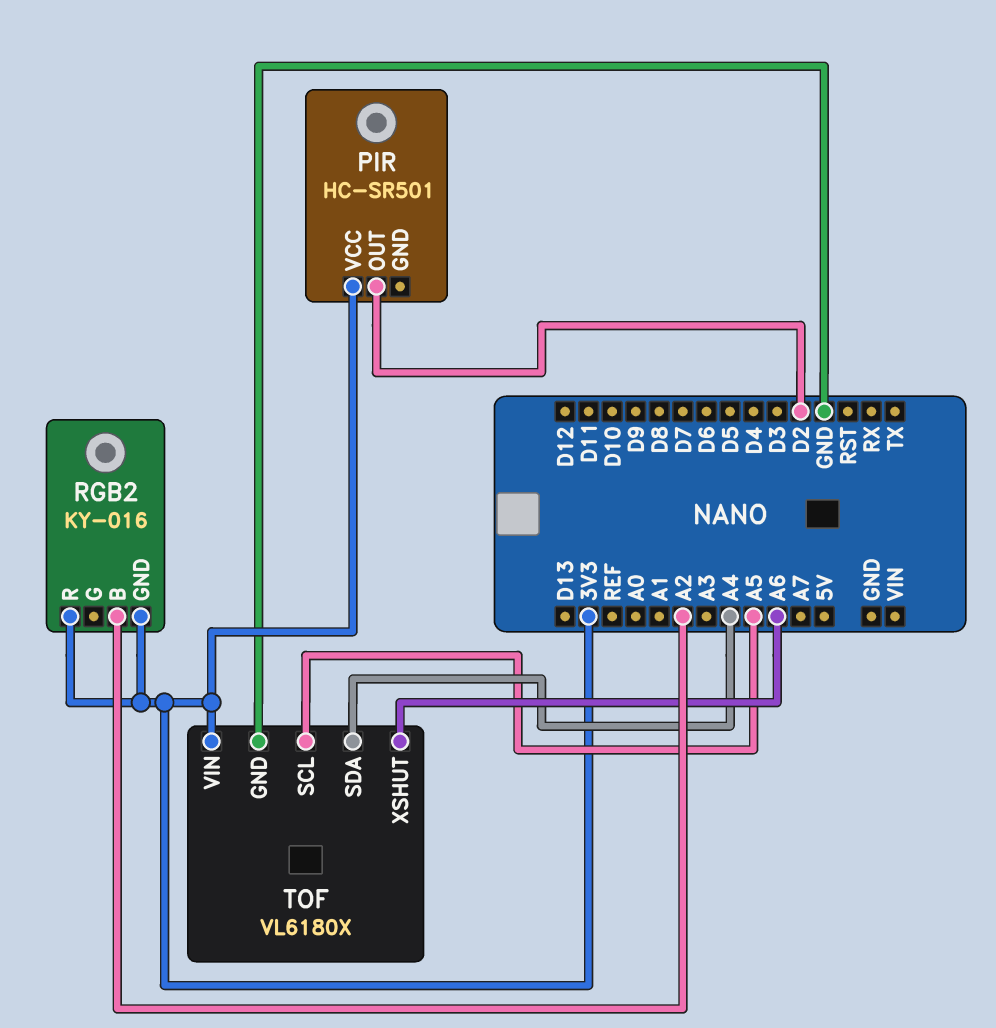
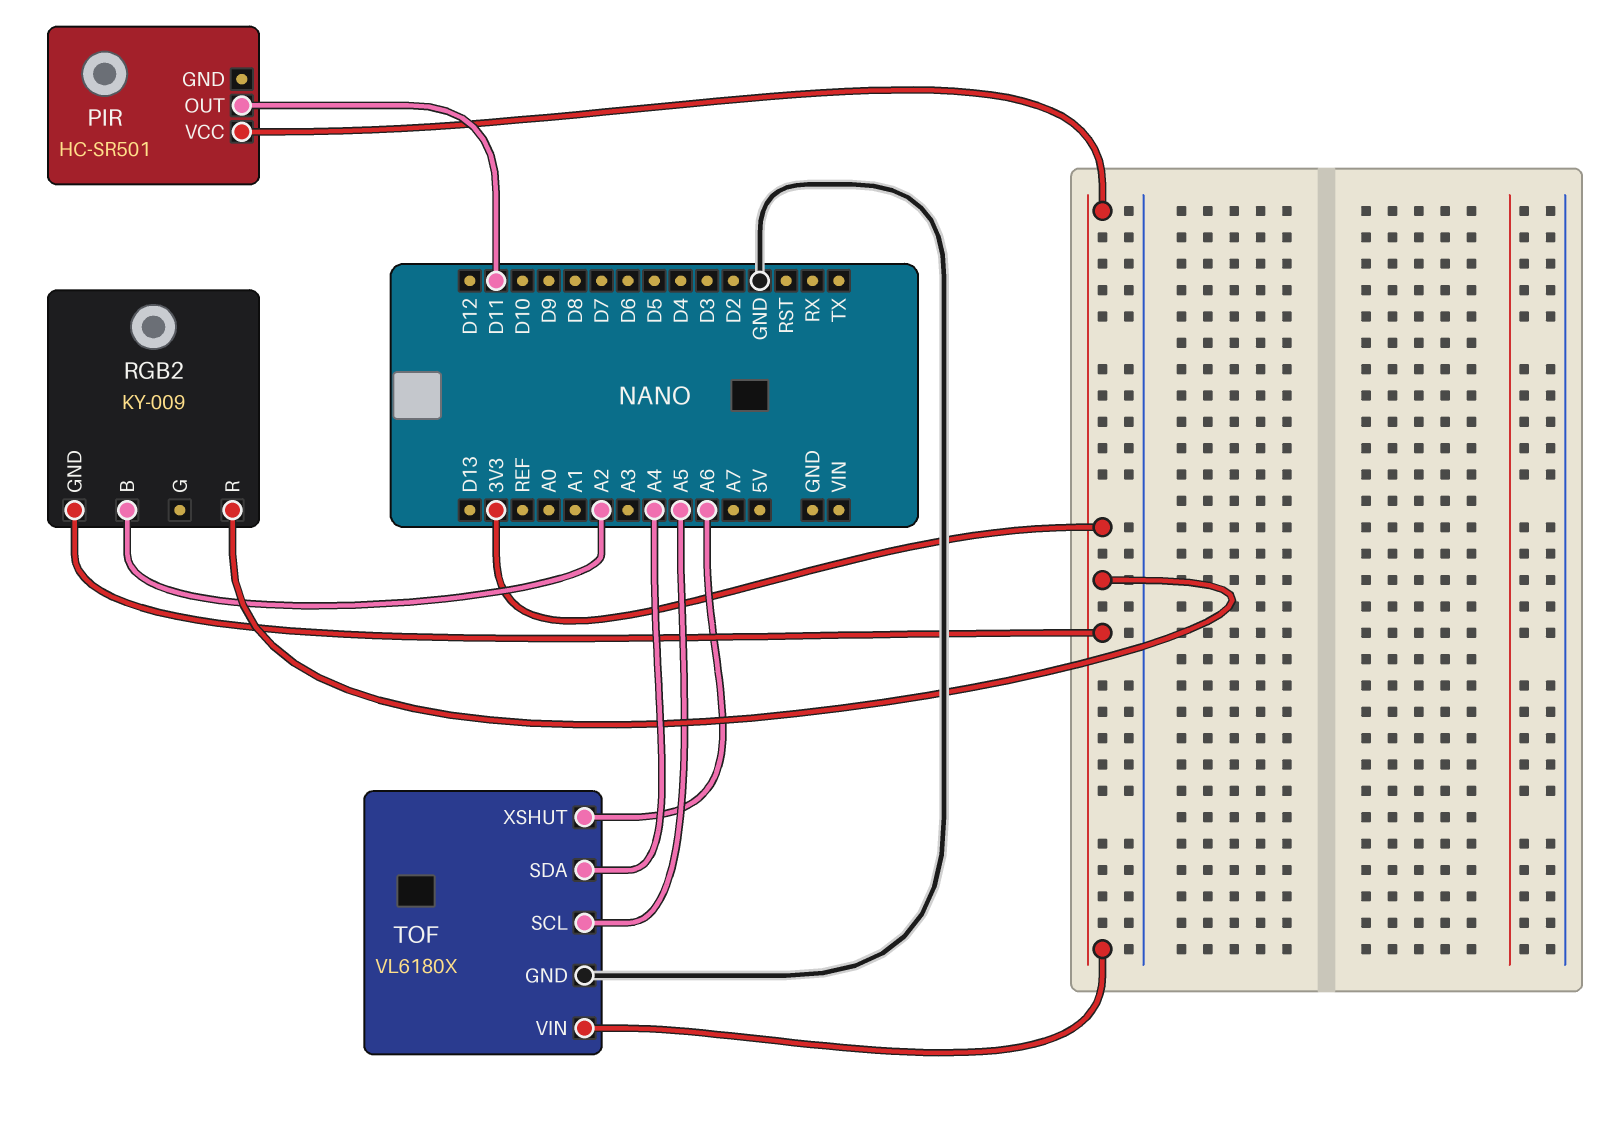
PIR pin OUT: D2 -> D11
RGB2: KY-016 -> KY-009

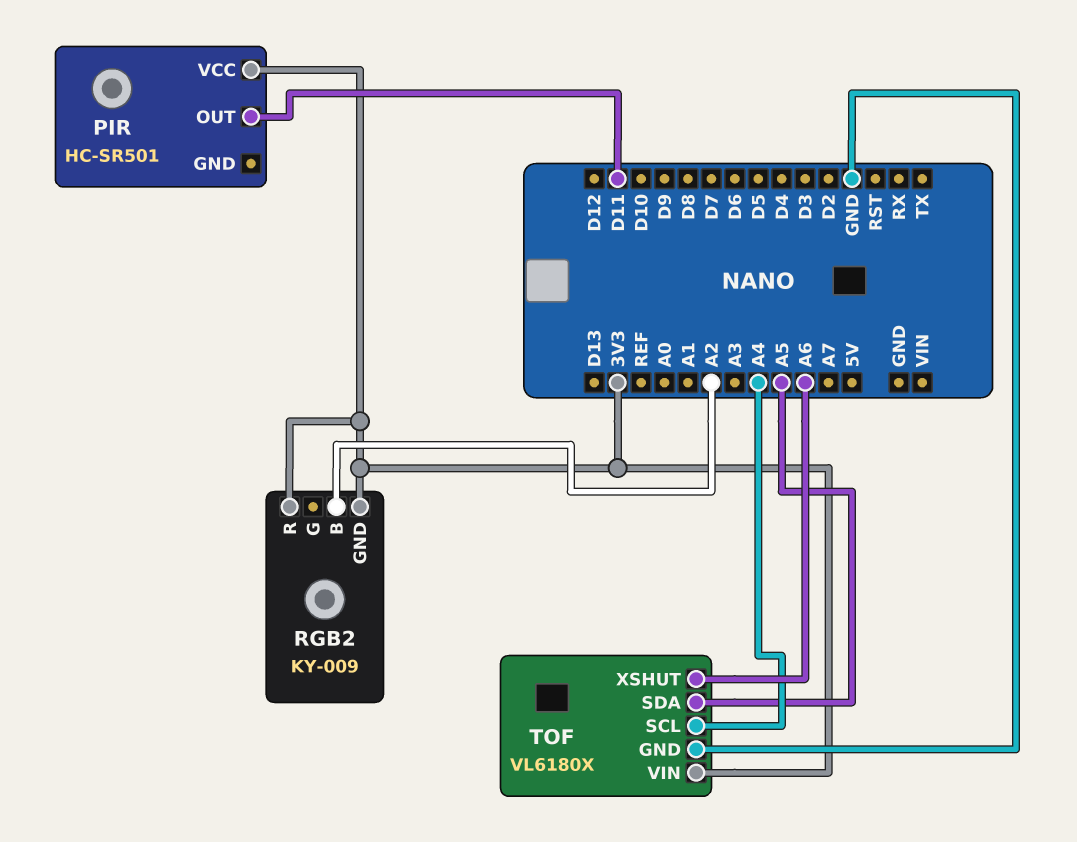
TOF pin SCL: A5 -> A4
TOF pin SDA: A4 -> A5

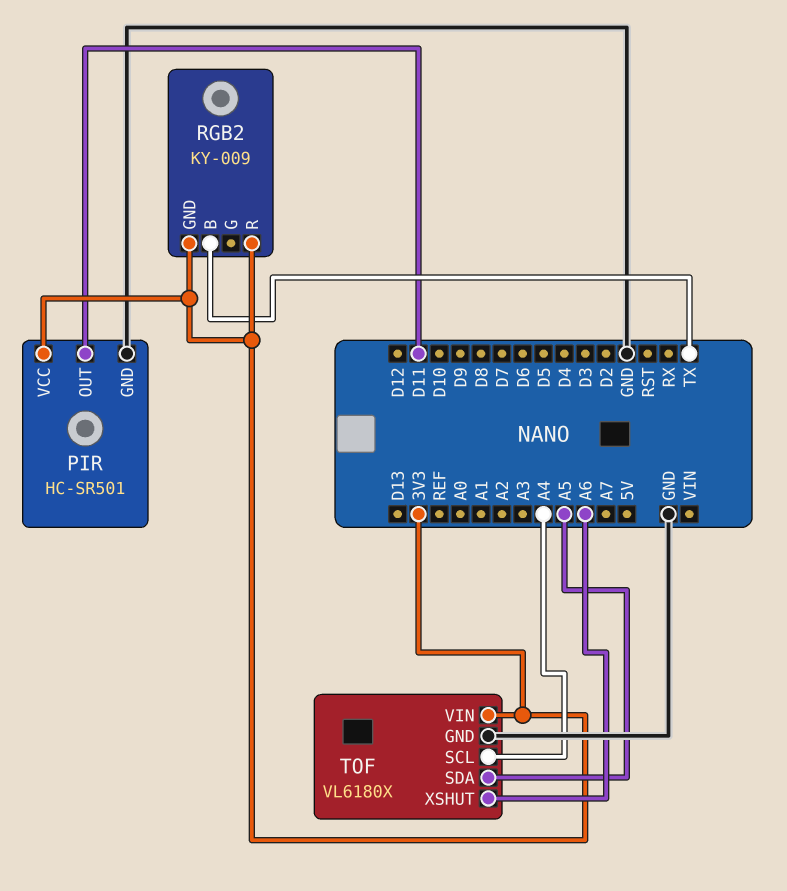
PIR pin GND: none -> GND
RGB2 pin B: A2 -> TX

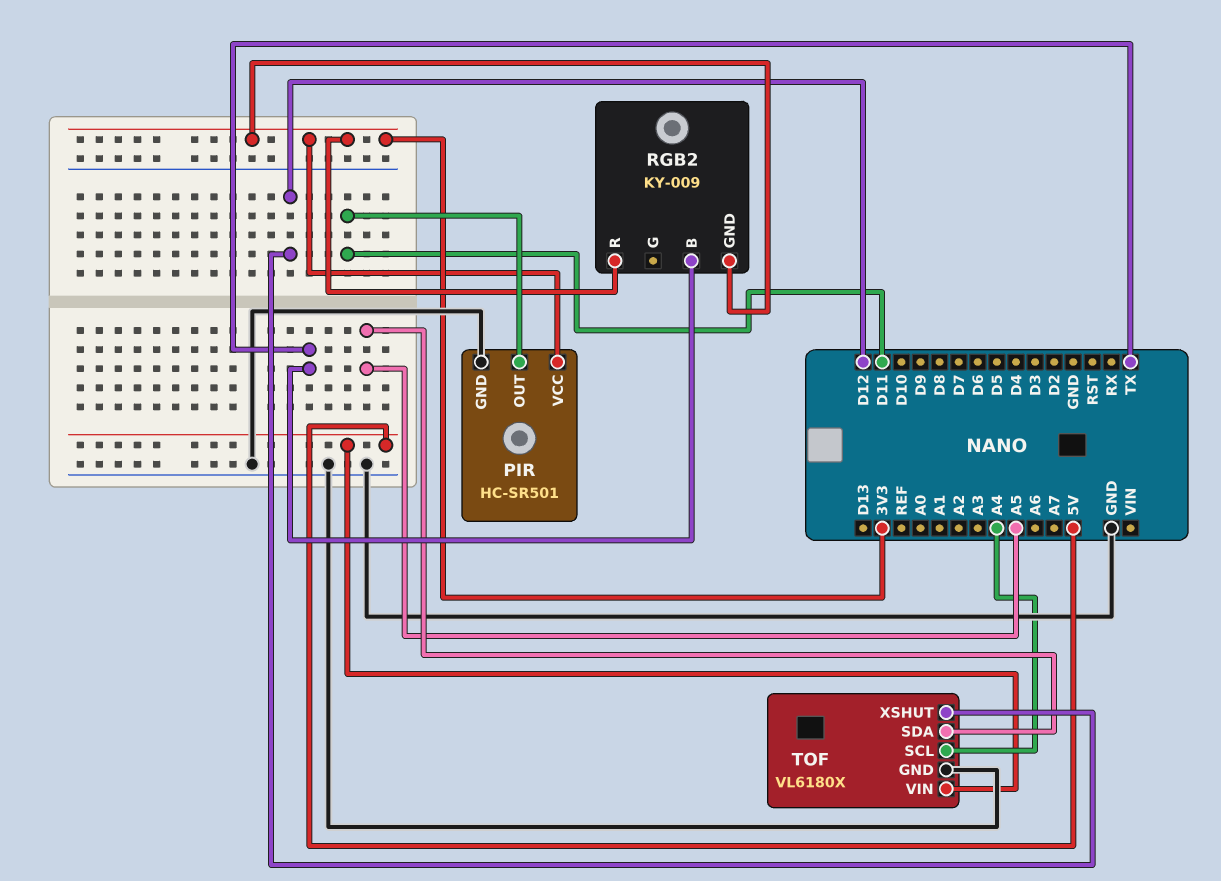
TOF pin VIN: 3V3 -> 5V
TOF pin XSHUT: A6 -> D12

